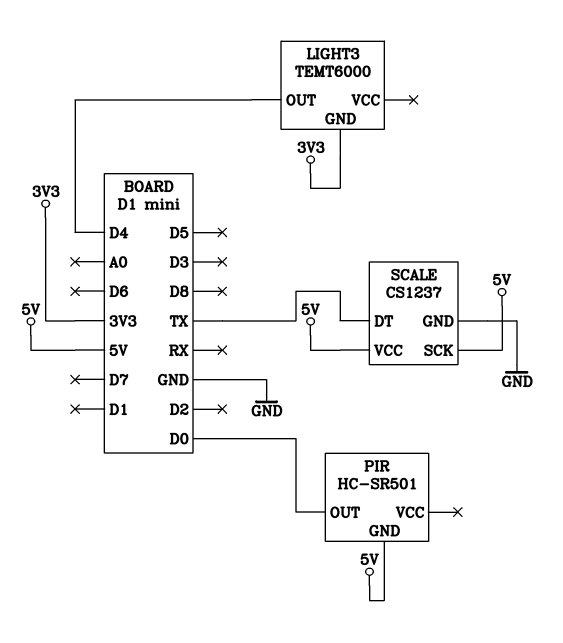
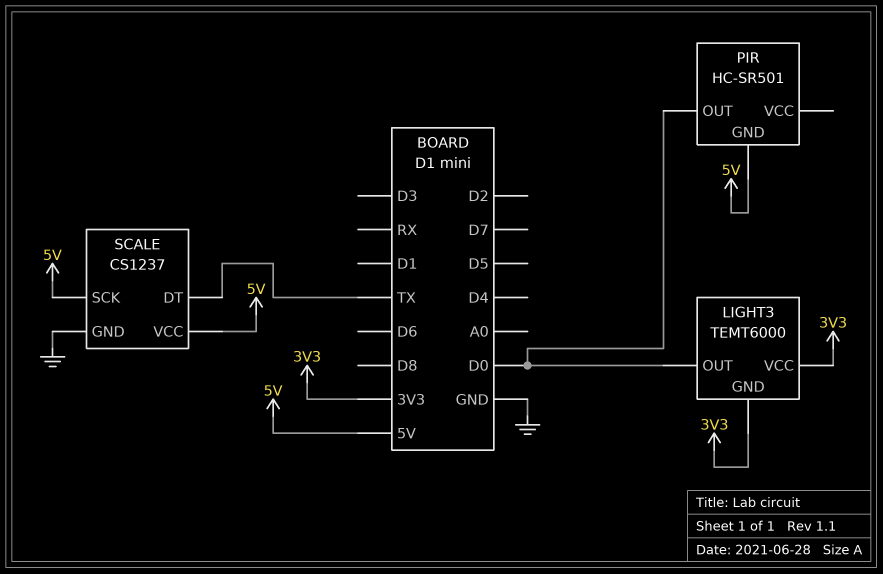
LIGHT3 pin OUT: D4 -> D0
LIGHT3 pin VCC: none -> 3V3

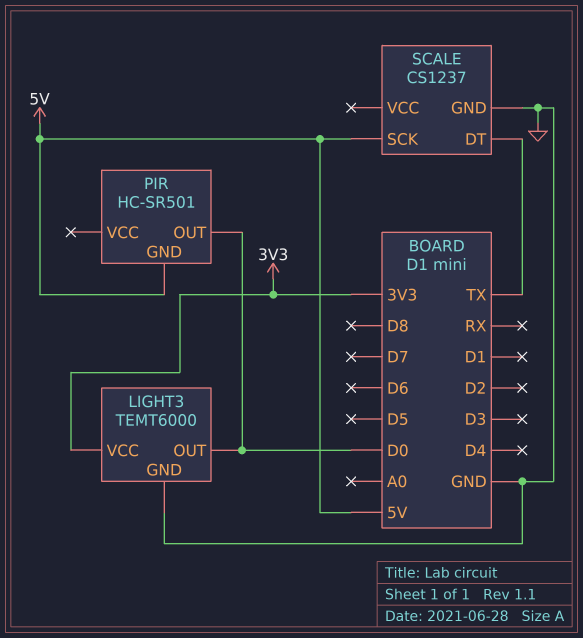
LIGHT3 pin GND: 3V3 -> GND
SCALE pin VCC: 5V -> none

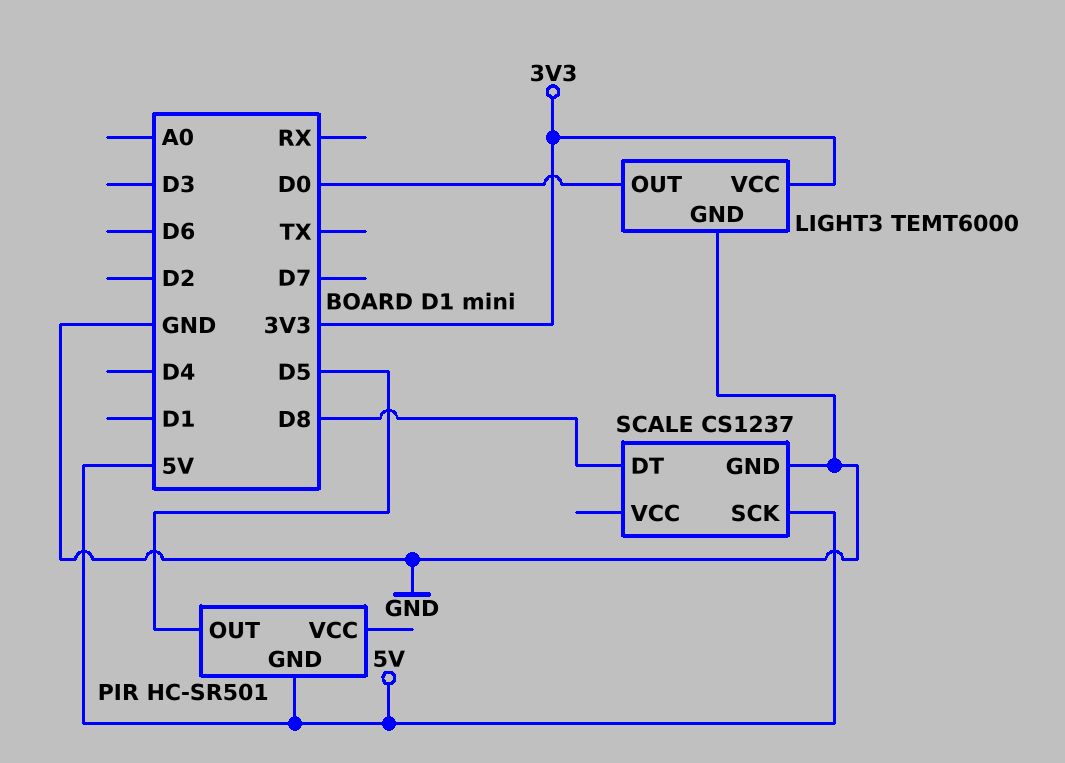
PIR pin OUT: D0 -> D5
SCALE pin DT: TX -> D8

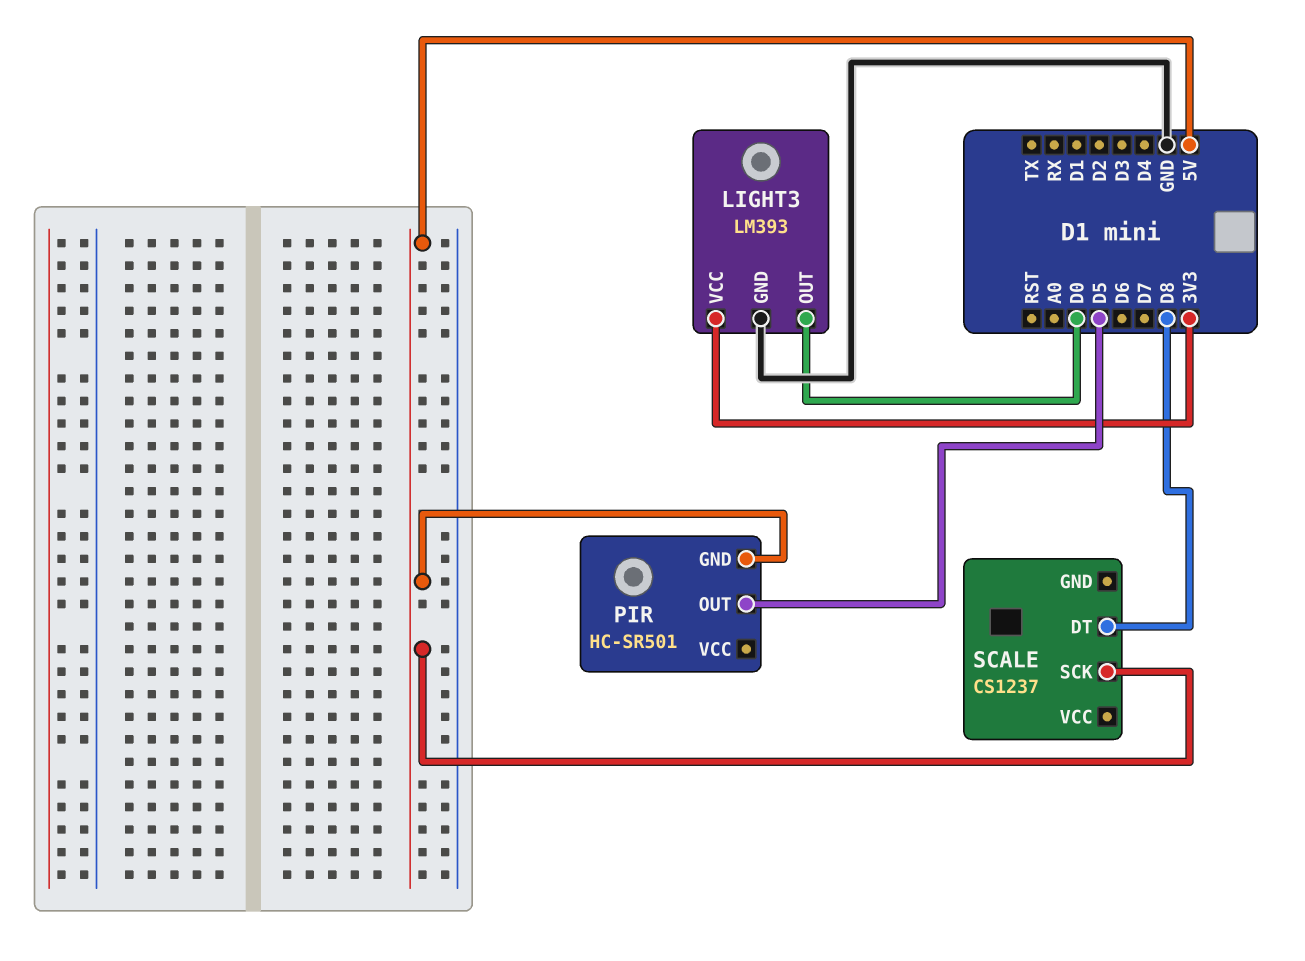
LIGHT3: TEMT6000 -> LM393
SCALE pin GND: GND -> none

